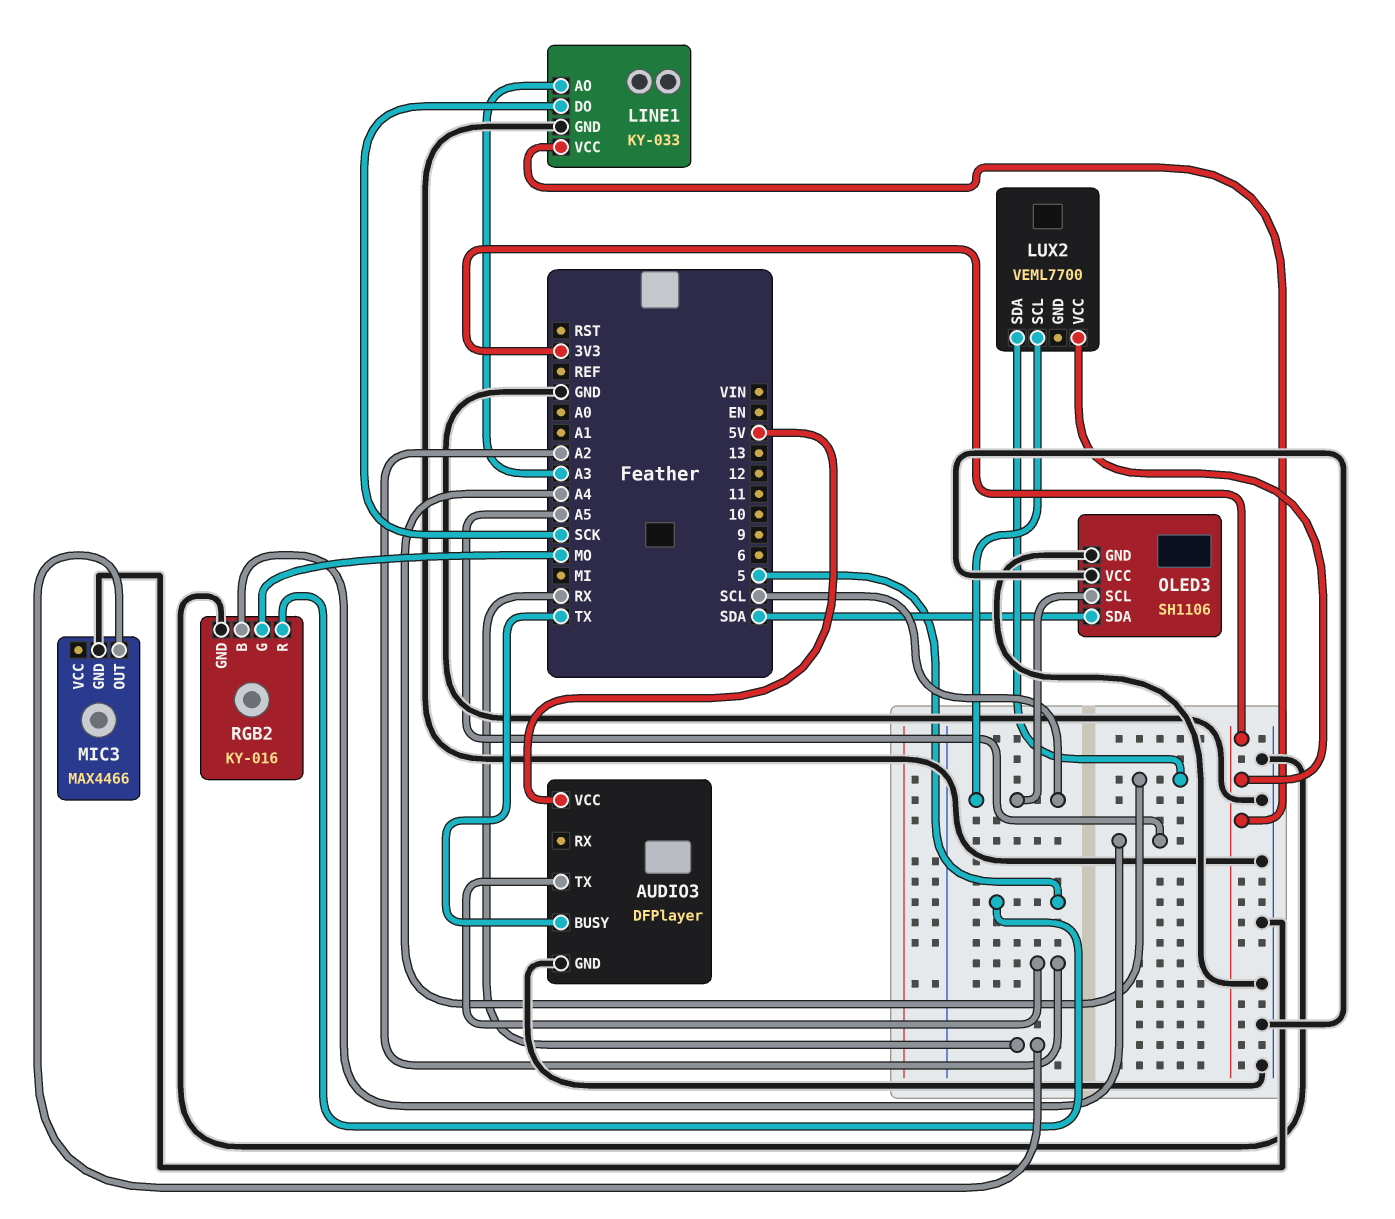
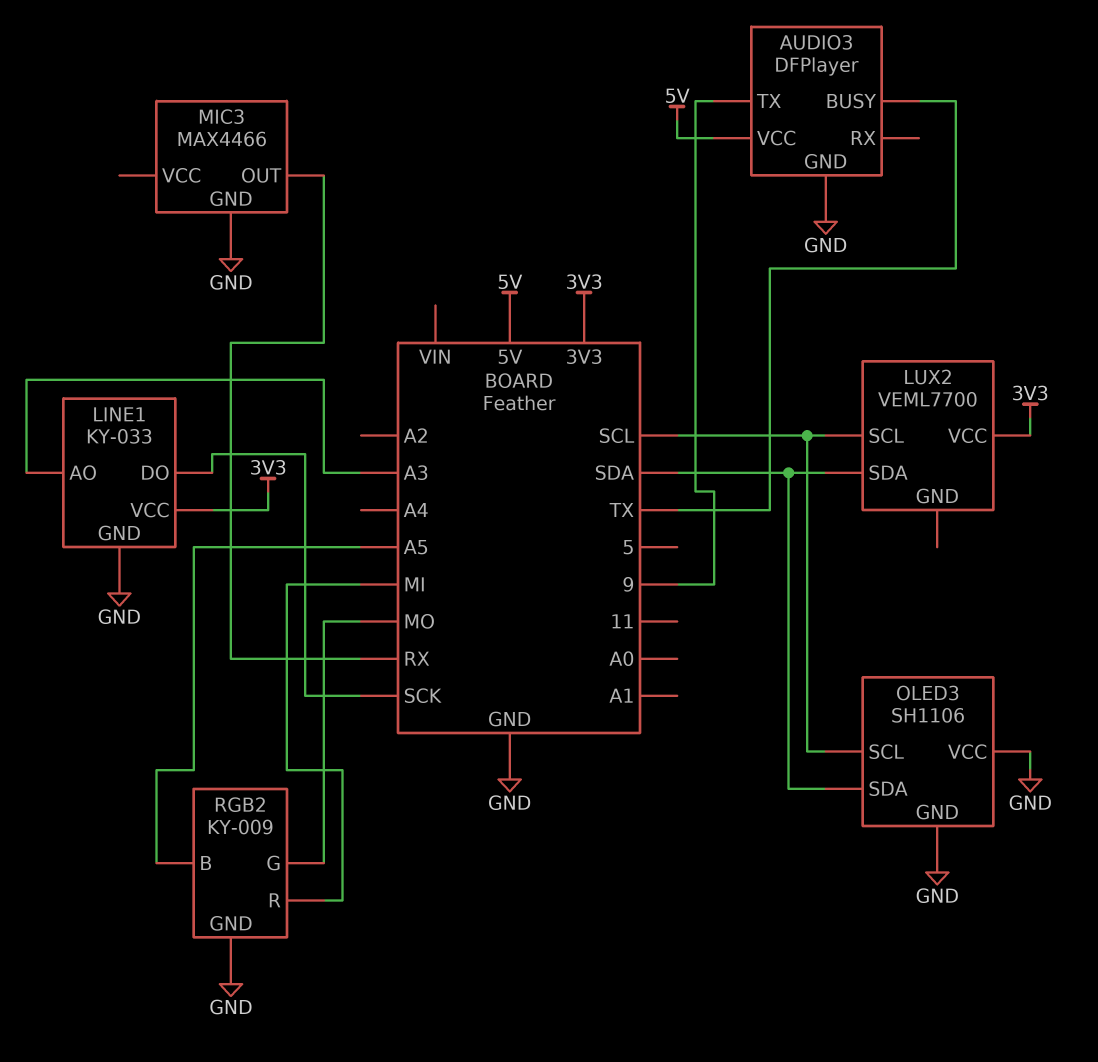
AUDIO3 pin TX: A2 -> 9
LUX2 pin SDA: A4 -> SDA
RGB2: KY-016 -> KY-009
RGB2 pin R: 5 -> MI

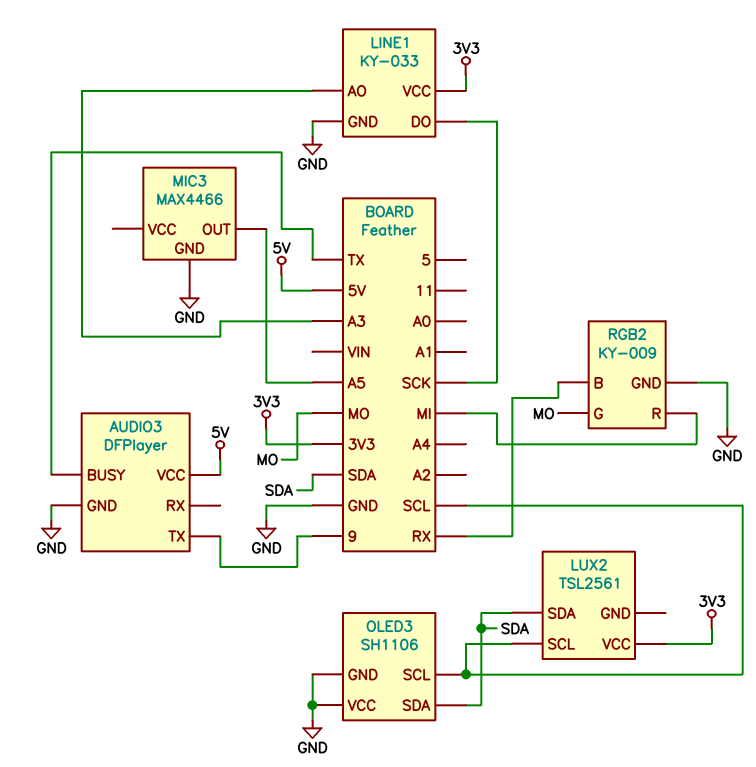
LUX2: VEML7700 -> TSL2561
MIC3 pin OUT: RX -> A5
RGB2 pin B: A5 -> RX

